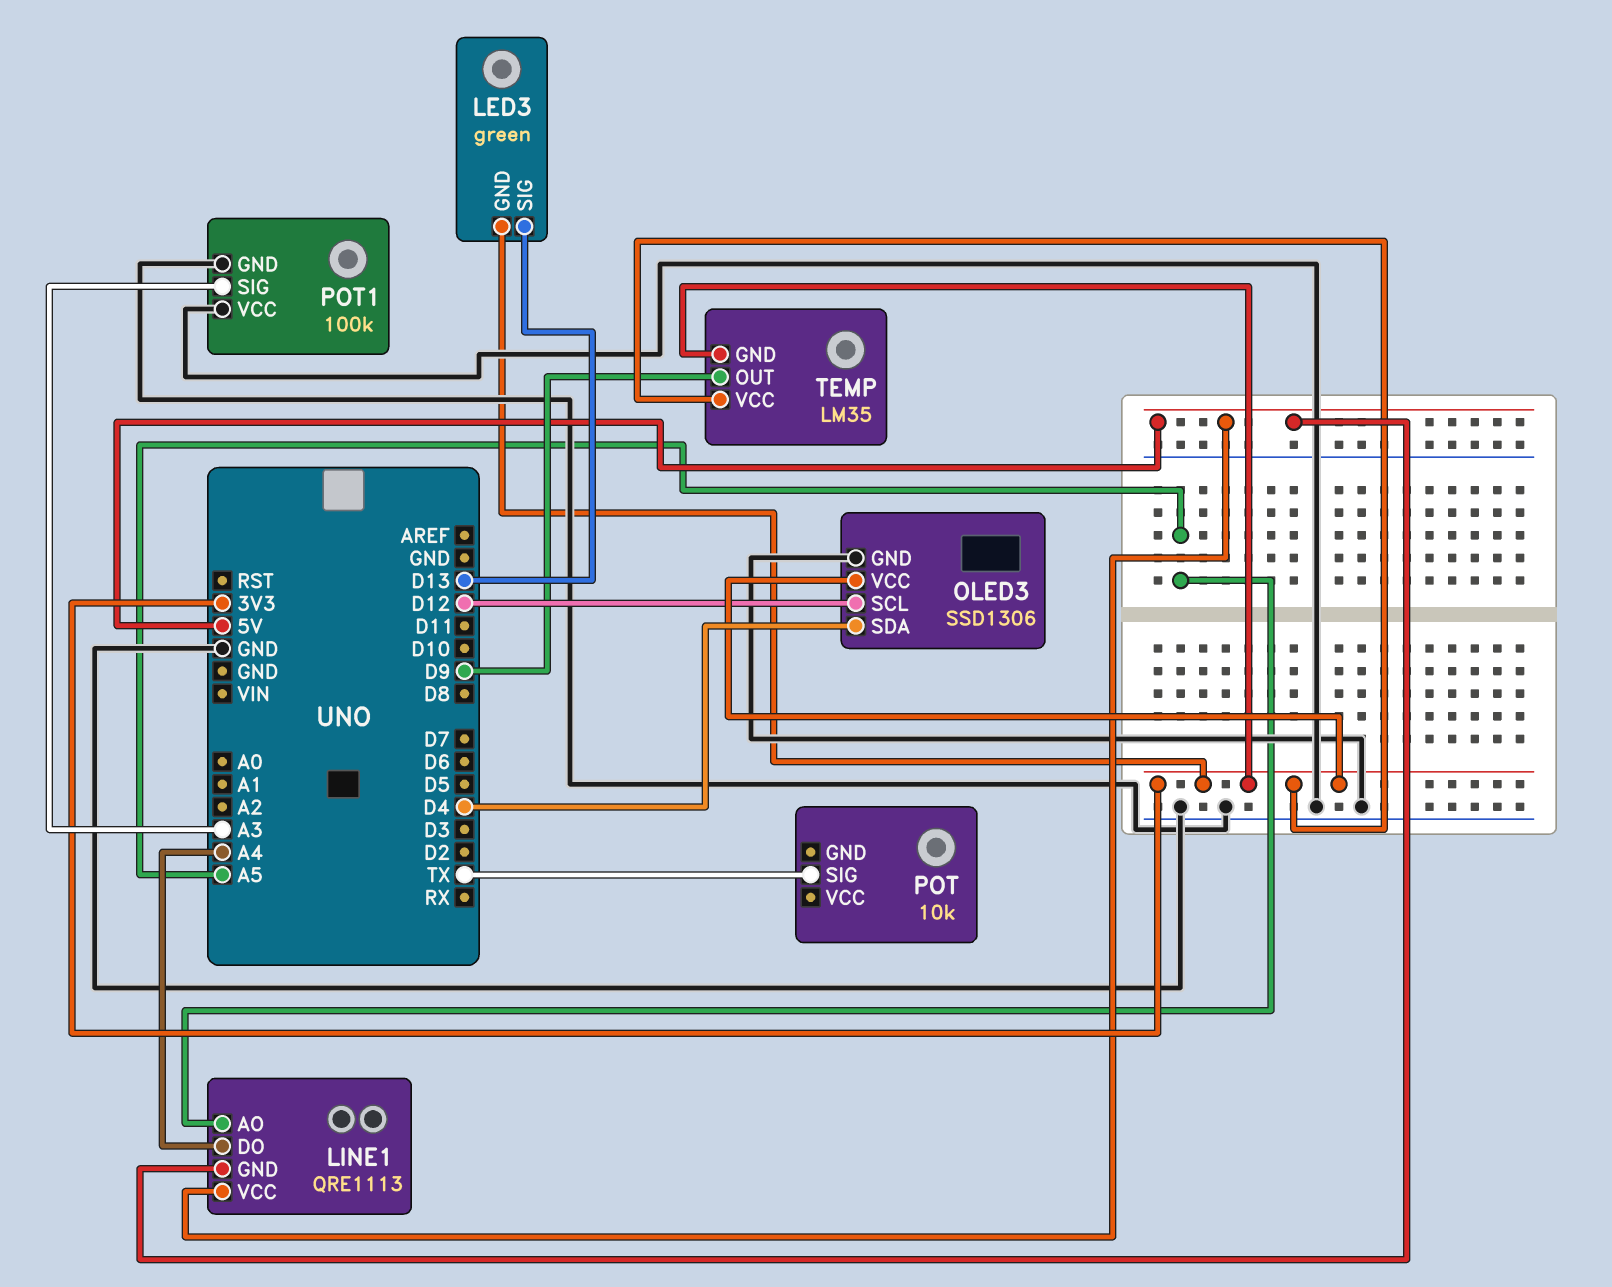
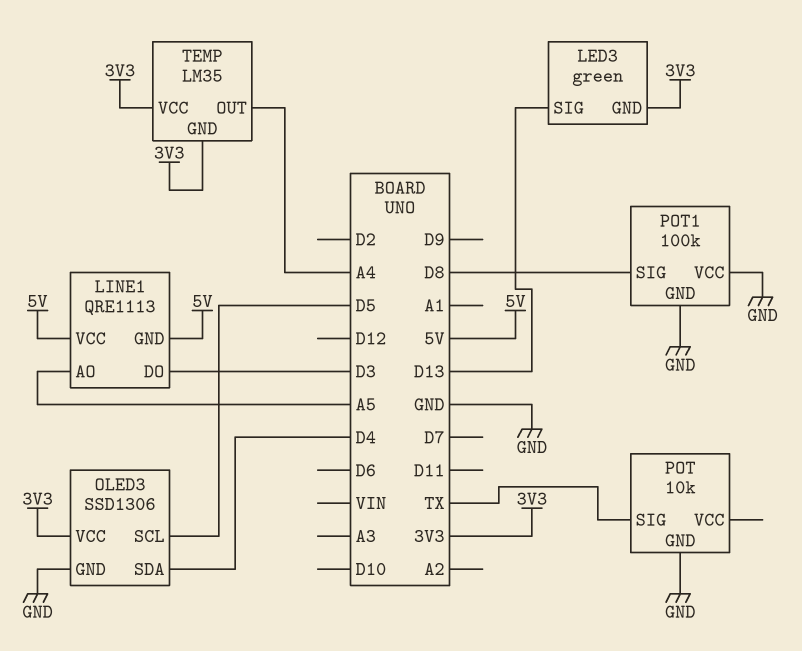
LINE1 pin DO: A4 -> D3
OLED3 pin SCL: D12 -> D5
POT pin GND: none -> GND
POT1 pin SIG: A3 -> D8
TEMP pin OUT: D9 -> A4

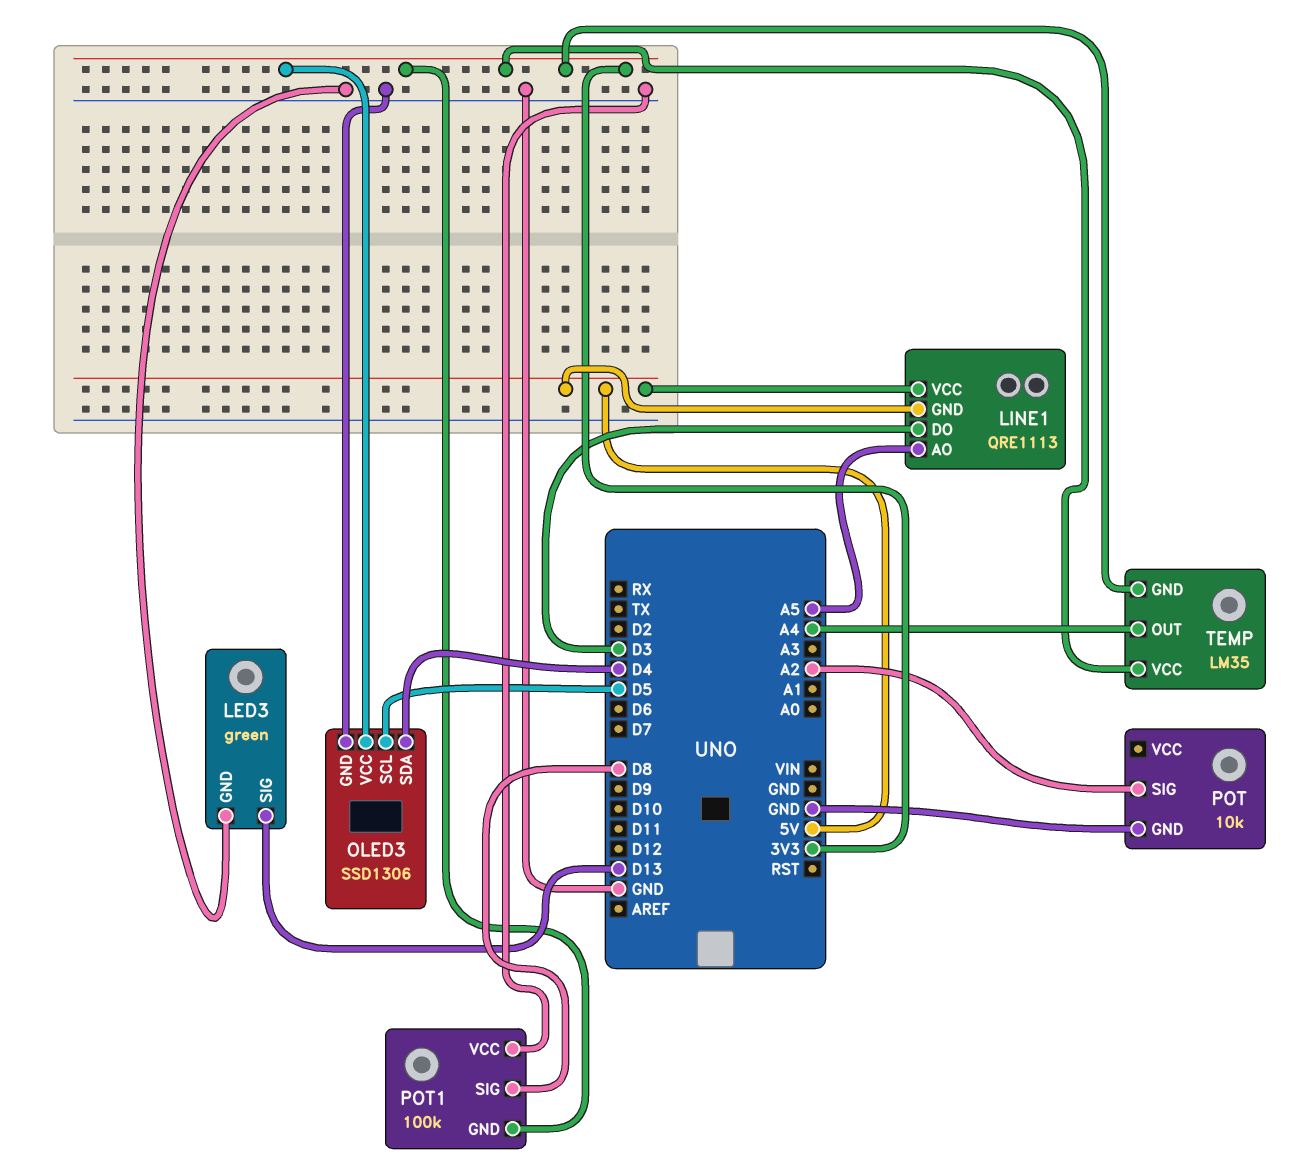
LED3 pin GND: 3V3 -> GND
POT pin SIG: TX -> A2
POT1 pin GND: GND -> 3V3

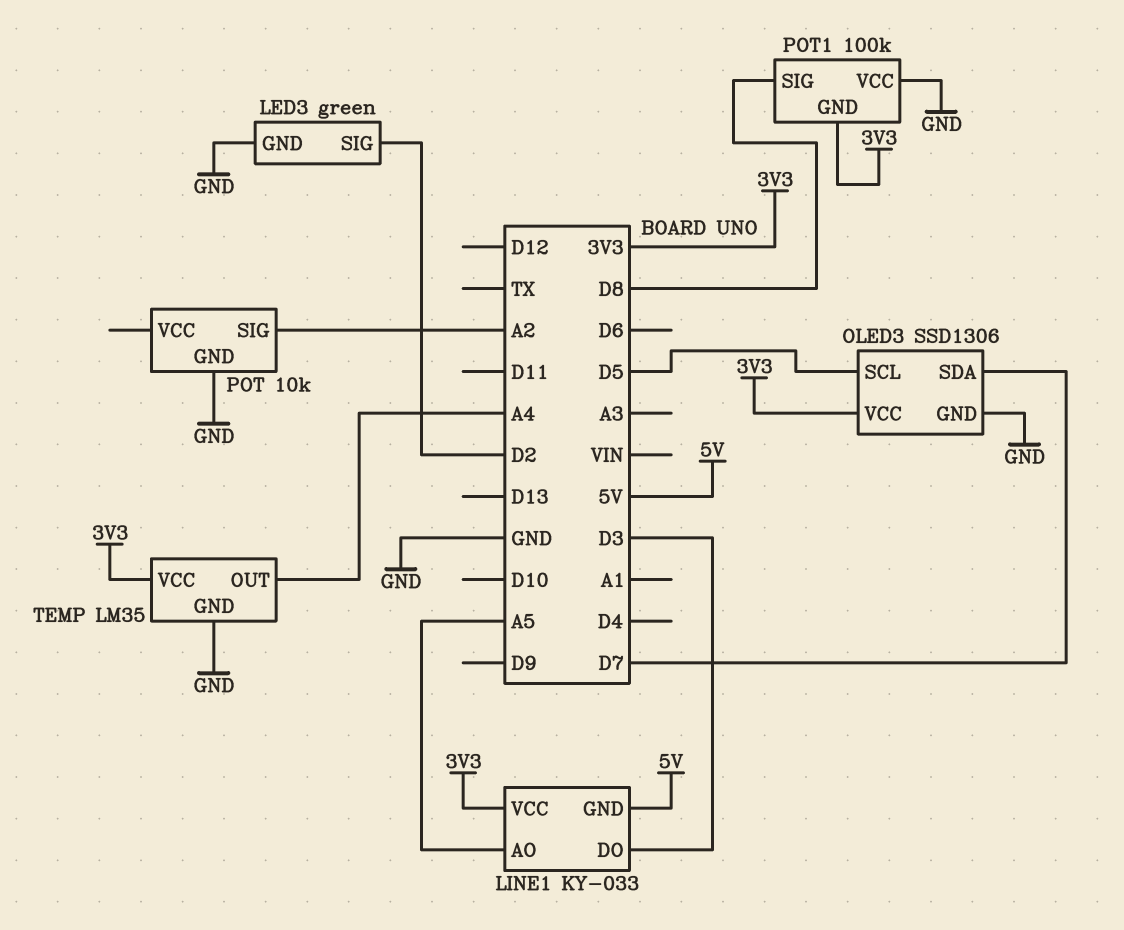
LED3 pin SIG: D13 -> D2
LINE1: QRE1113 -> KY-033
LINE1 pin VCC: 5V -> 3V3
OLED3 pin SDA: D4 -> D7
TEMP pin GND: 3V3 -> GND

